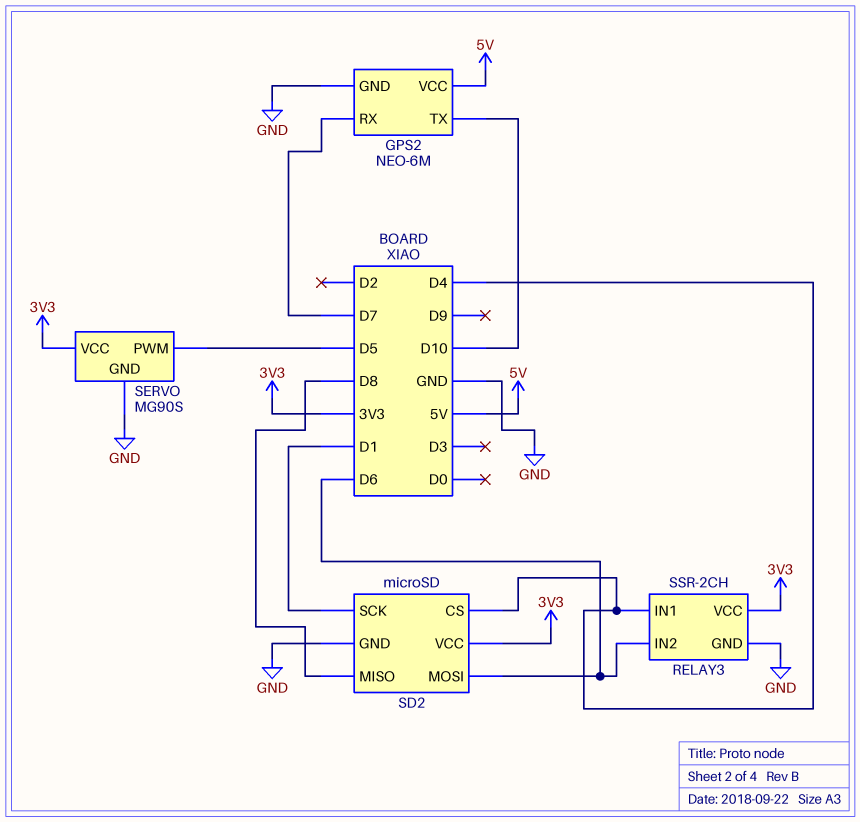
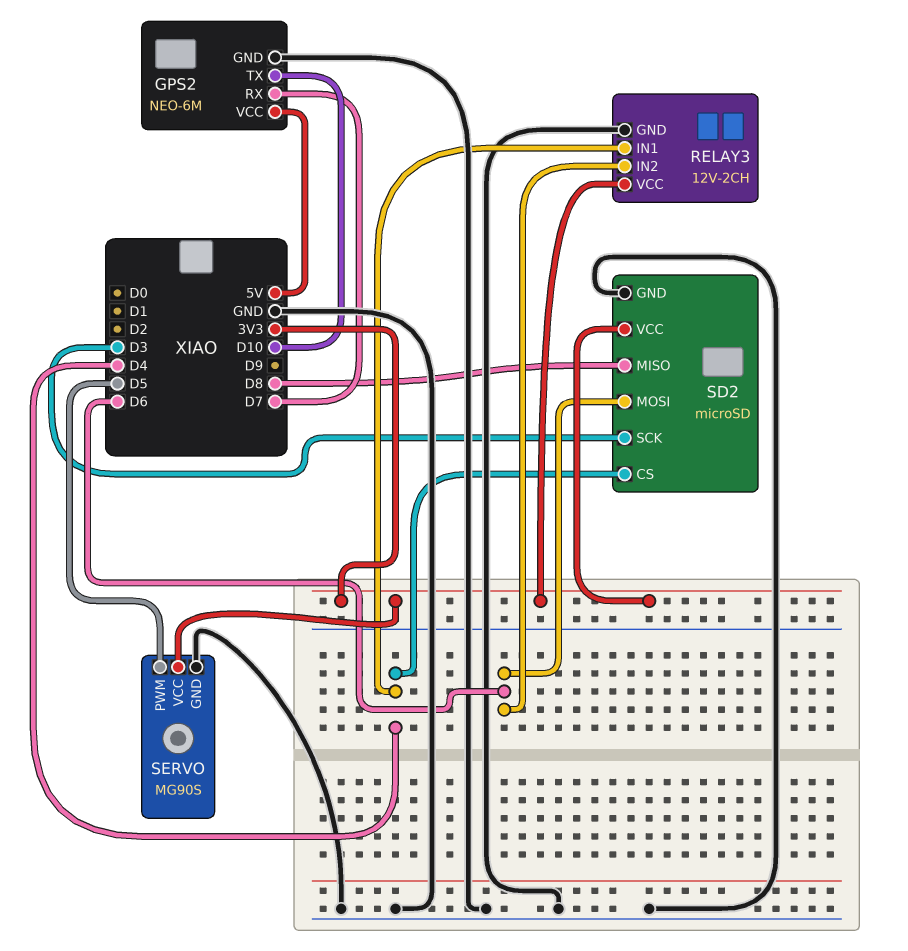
RELAY3: SSR-2CH -> 12V-2CH
SD2 pin SCK: D1 -> D3

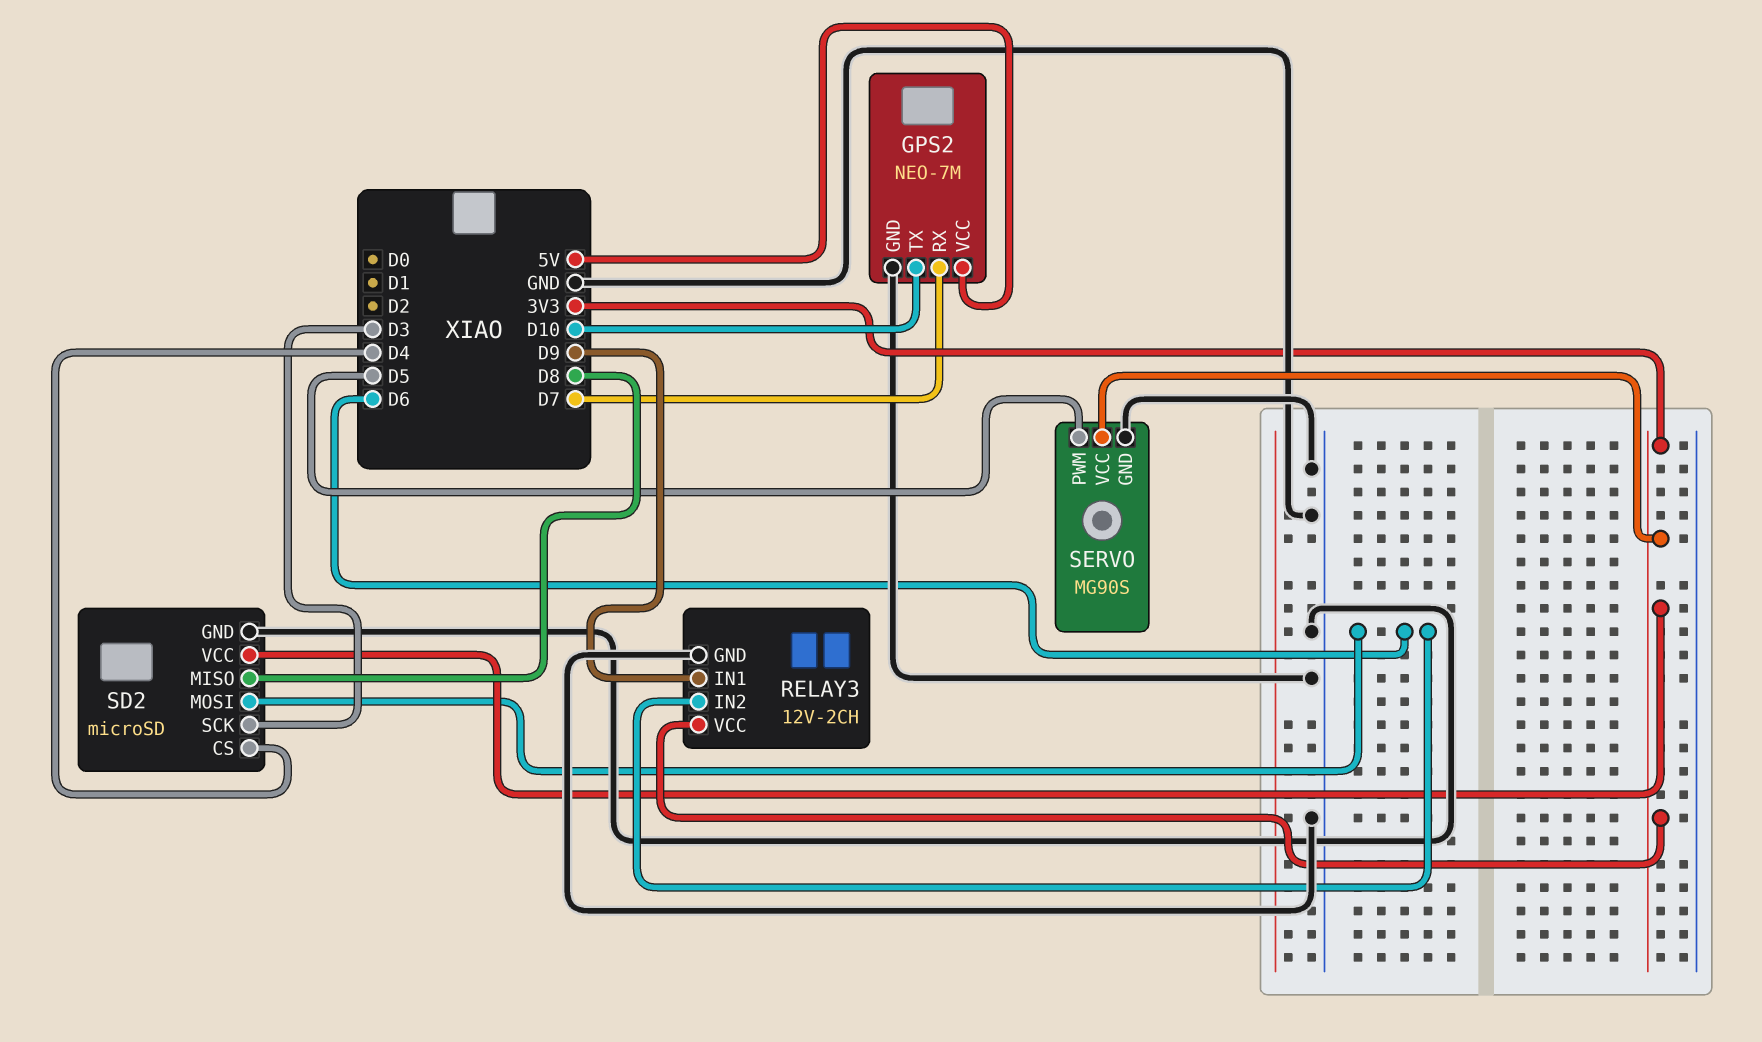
GPS2: NEO-6M -> NEO-7M
RELAY3 pin IN1: D4 -> D9

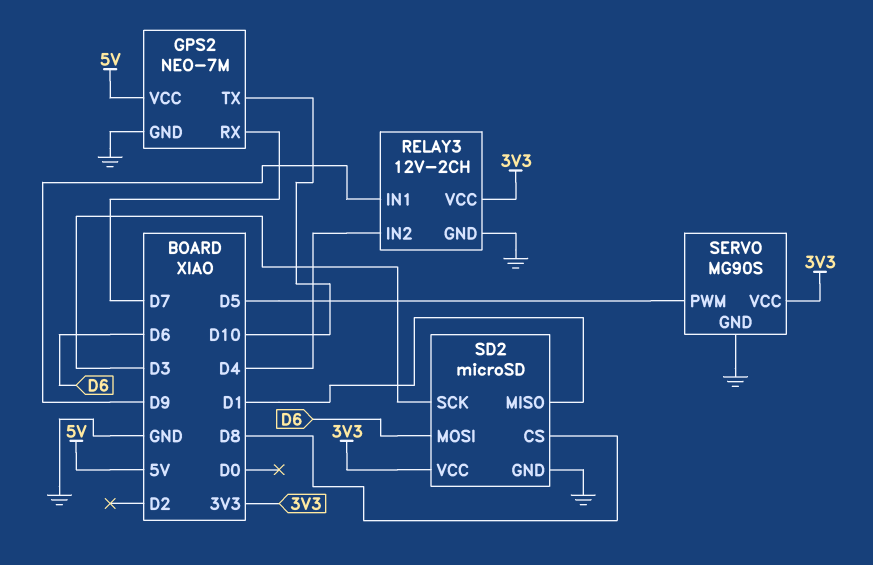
RELAY3 pin IN2: D6 -> D4
SD2 pin CS: D4 -> D8
SD2 pin MISO: D8 -> D1

